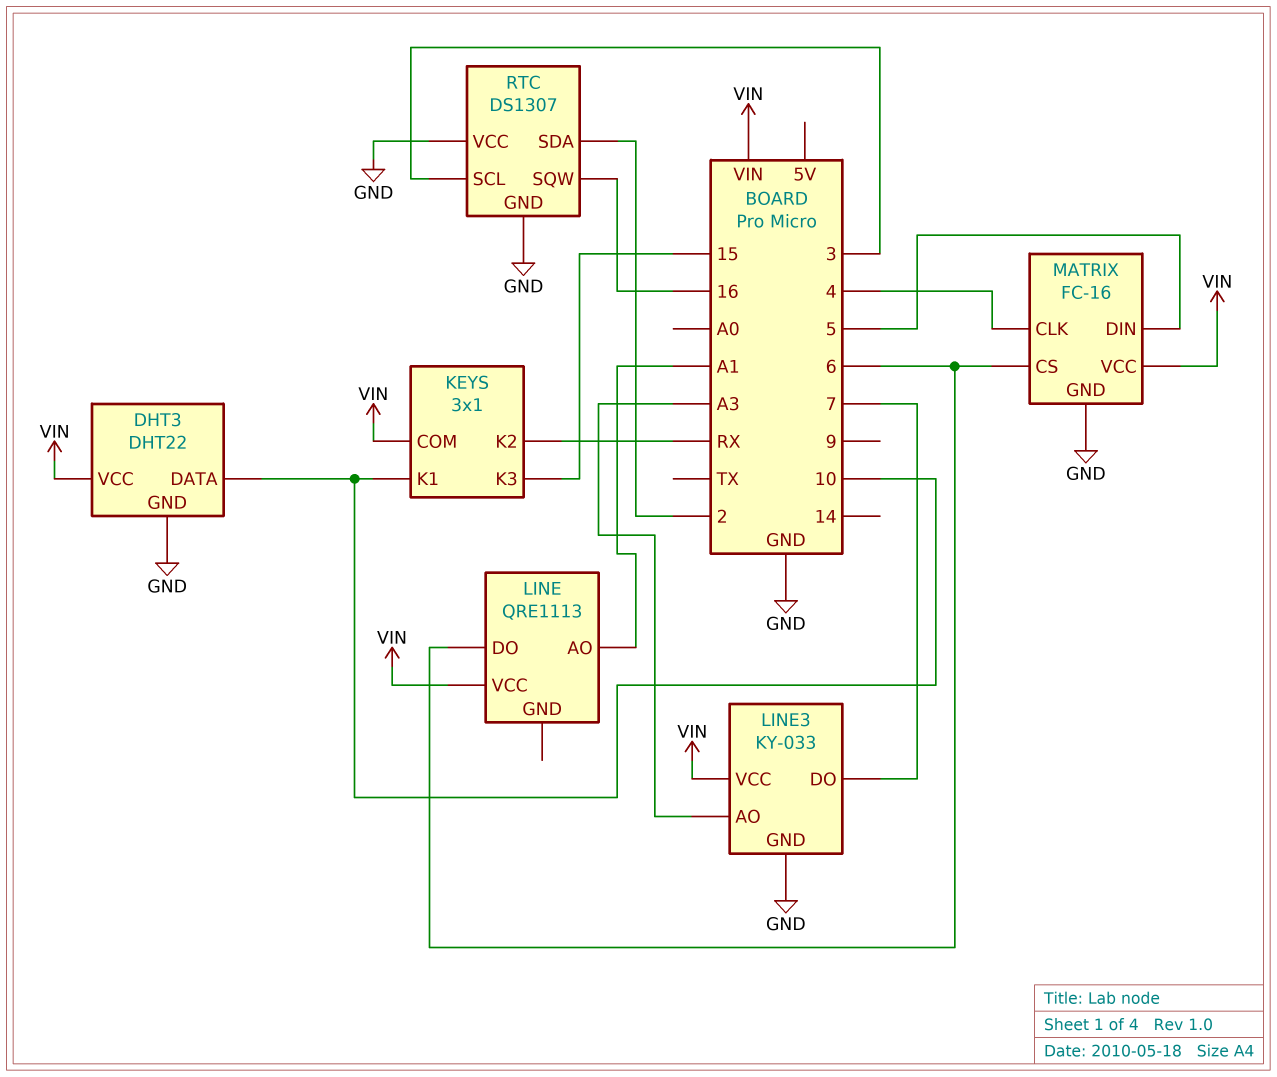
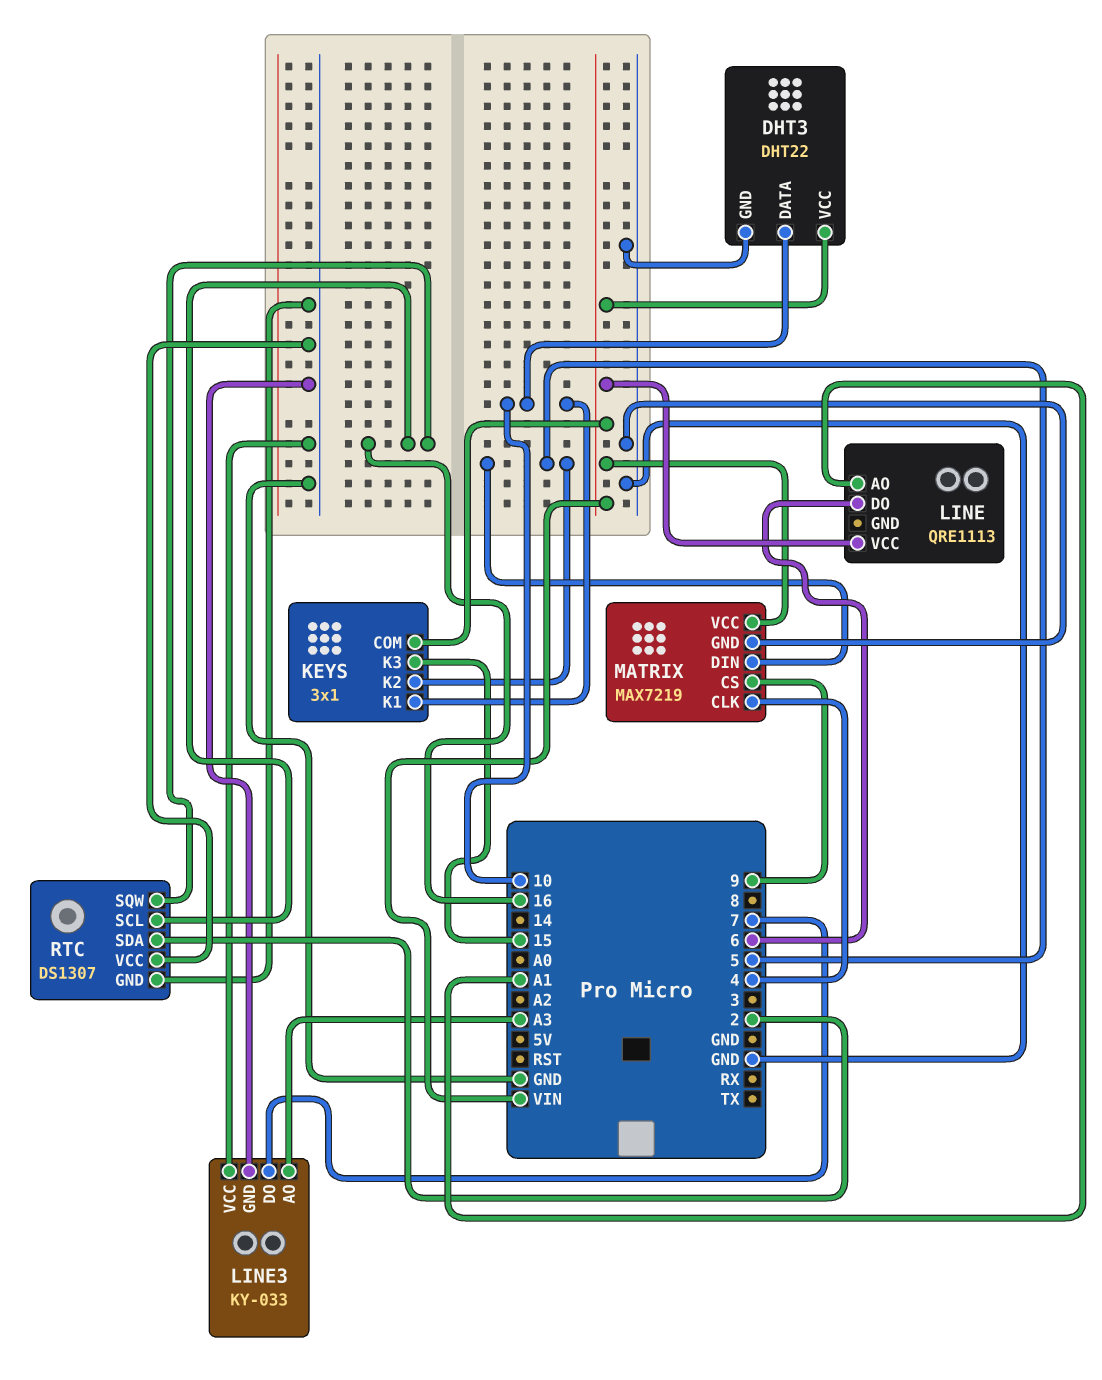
KEYS pin K2: RX -> 5
LINE3 pin VCC: VIN -> GND
MATRIX: FC-16 -> MAX7219
MATRIX pin CS: 6 -> 9
RTC pin SCL: 3 -> 16

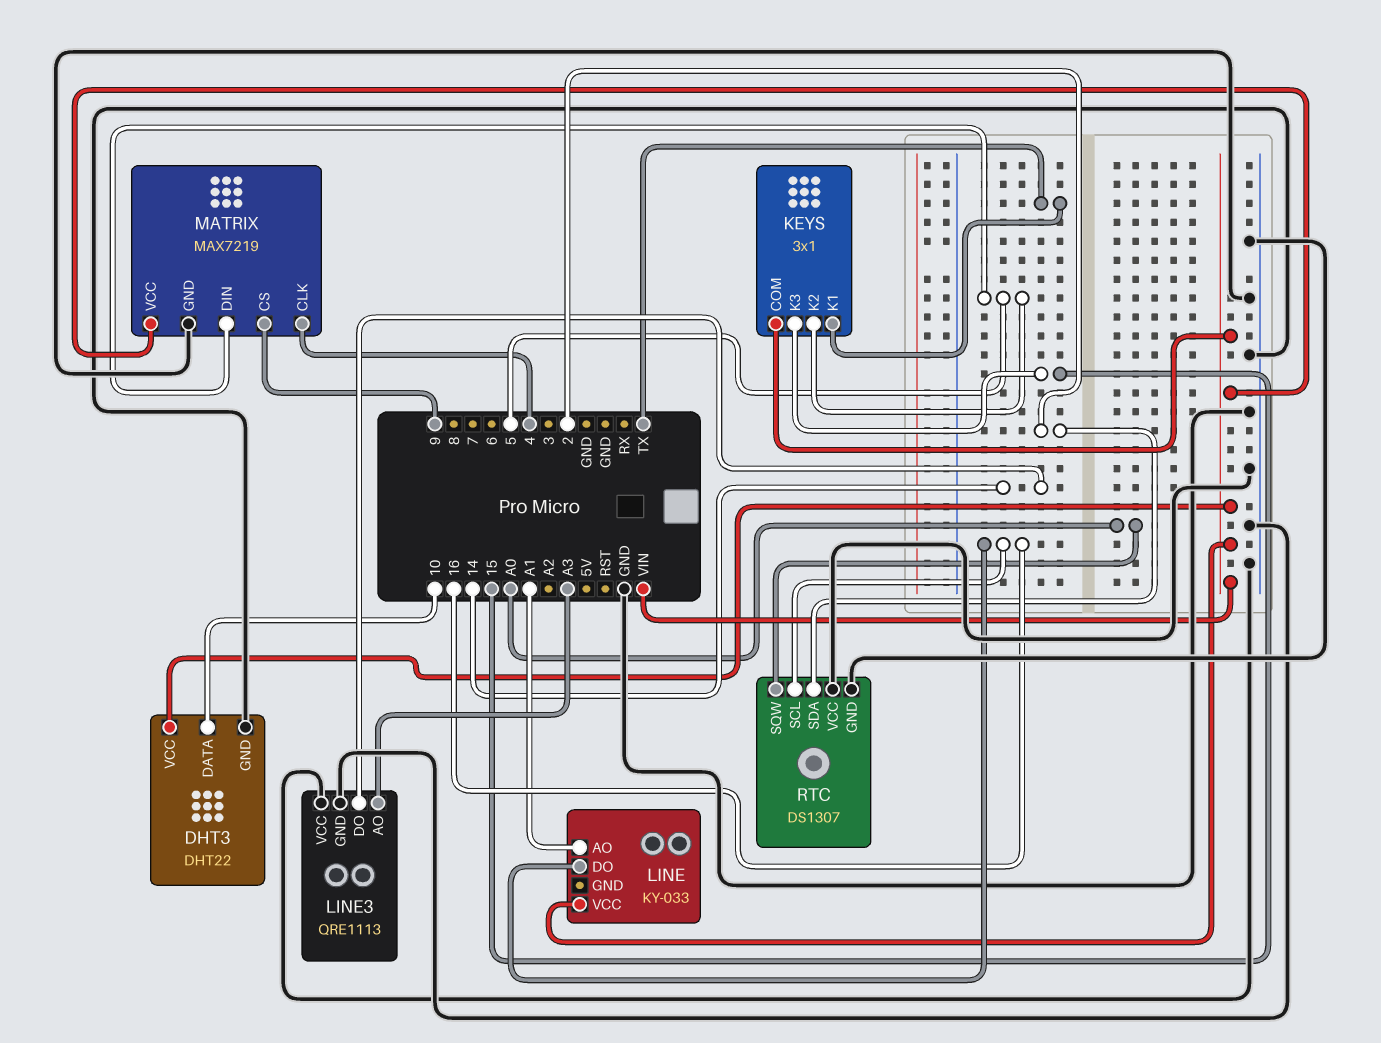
KEYS pin K1: 10 -> TX
LINE: QRE1113 -> KY-033
LINE pin DO: 6 -> 16
LINE3: KY-033 -> QRE1113
LINE3 pin DO: 7 -> 14
RTC pin SQW: 16 -> A0

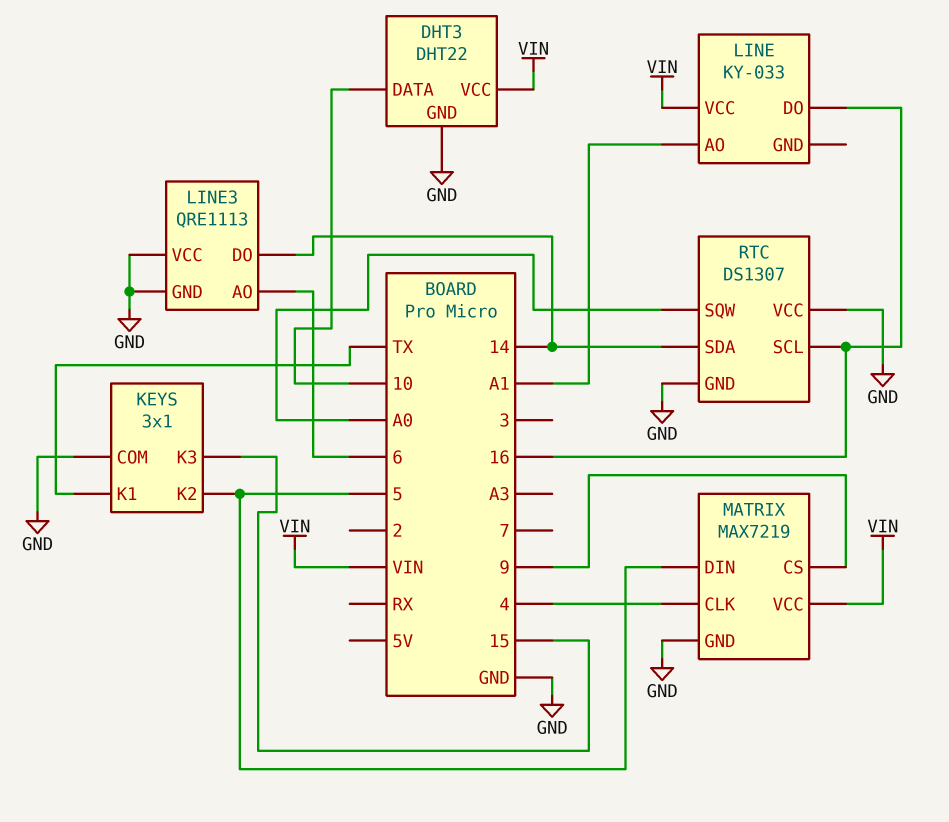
KEYS pin COM: VIN -> GND
LINE3 pin AO: A3 -> 6
RTC pin SDA: 2 -> 14

